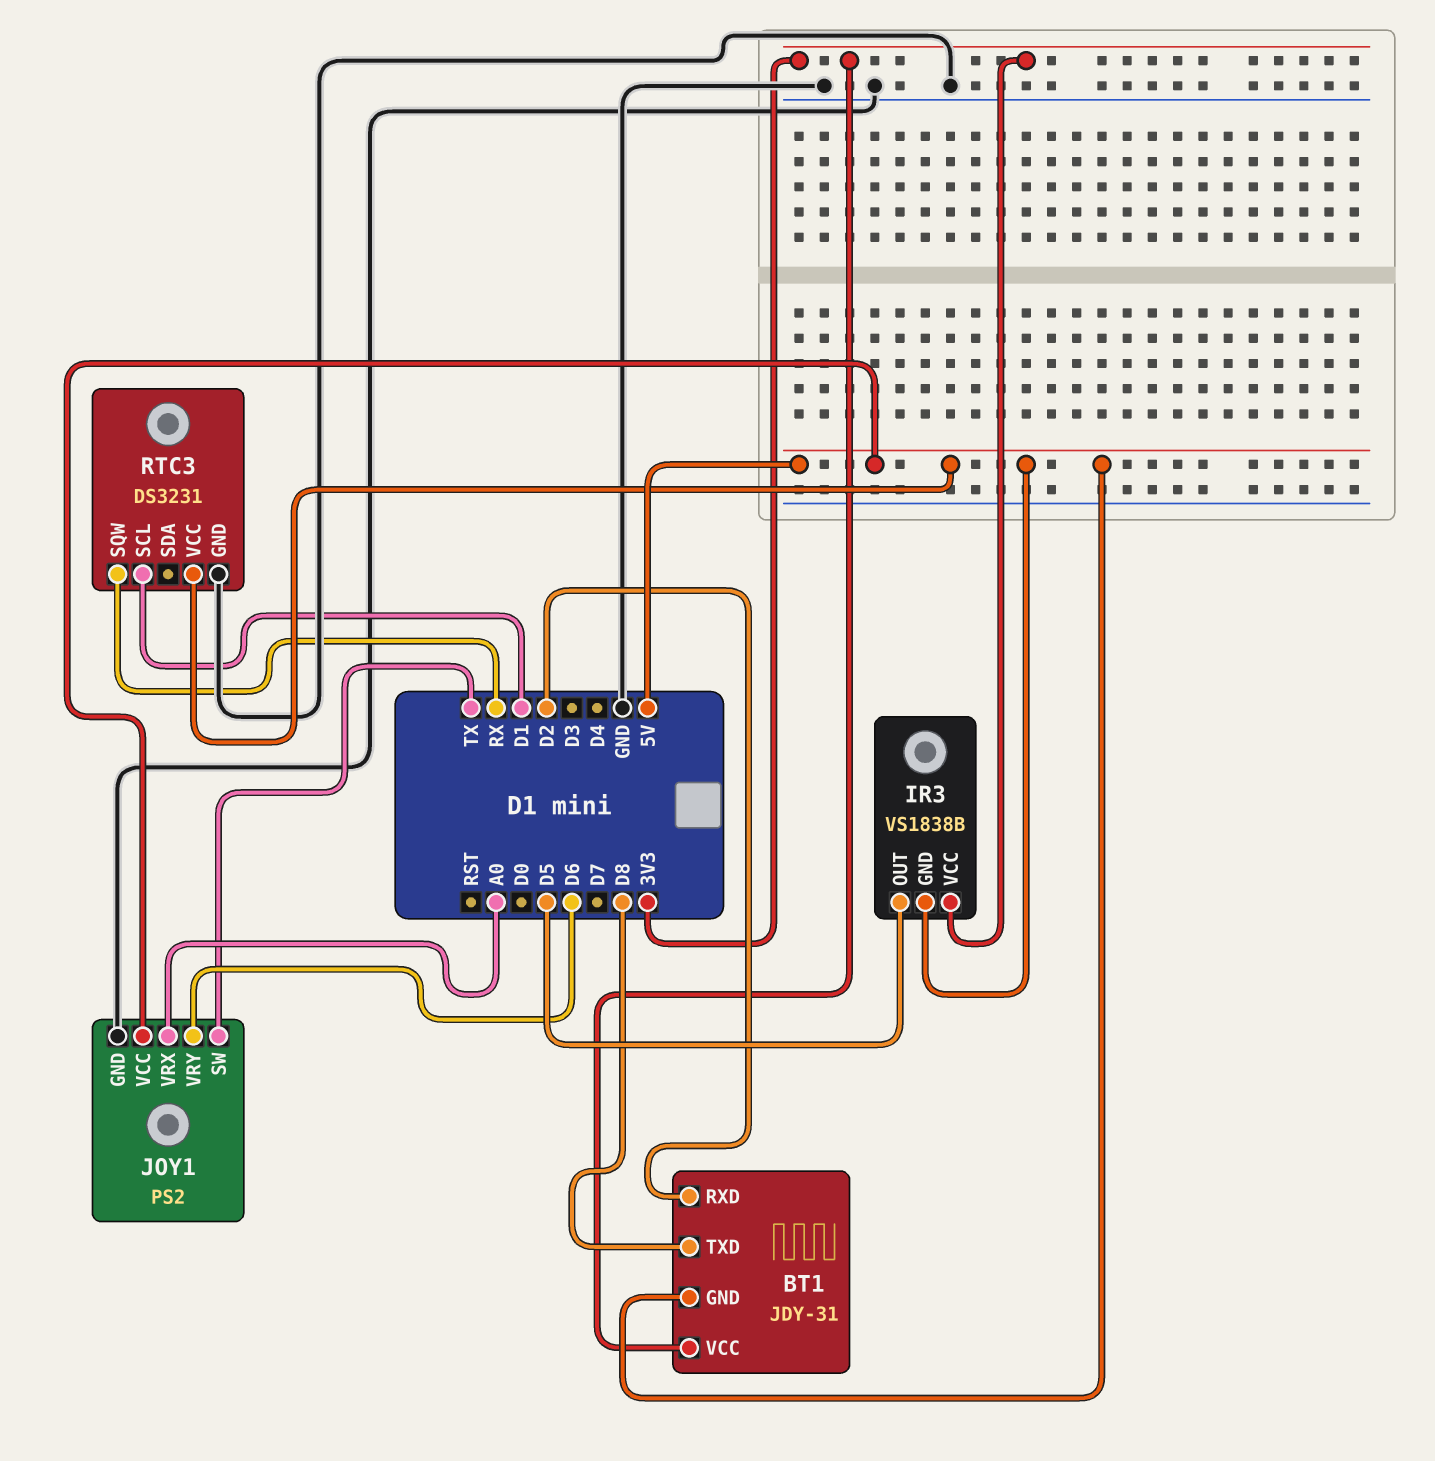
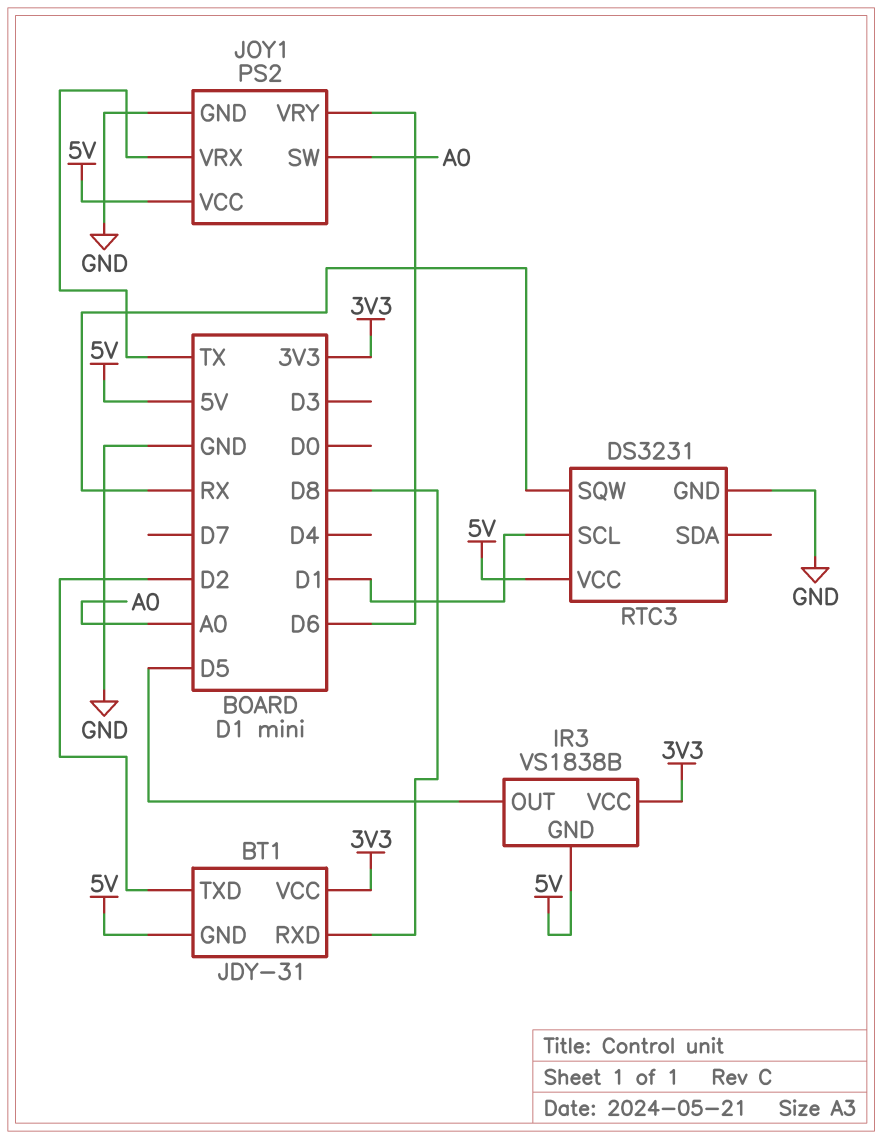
BT1 pin RXD: D2 -> D8
BT1 pin TXD: D8 -> D2
JOY1 pin SW: TX -> A0
JOY1 pin VRX: A0 -> TX

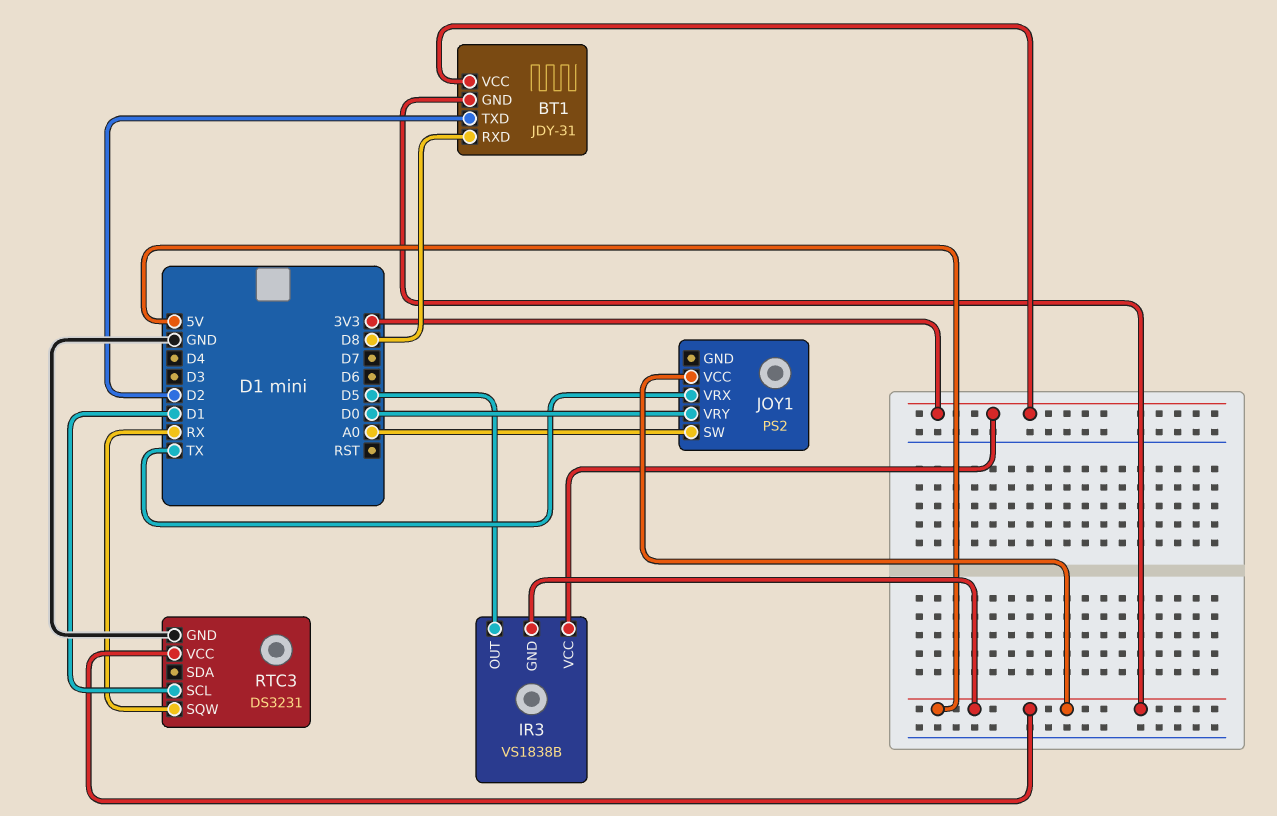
JOY1 pin GND: GND -> none
JOY1 pin VRY: D6 -> D0

